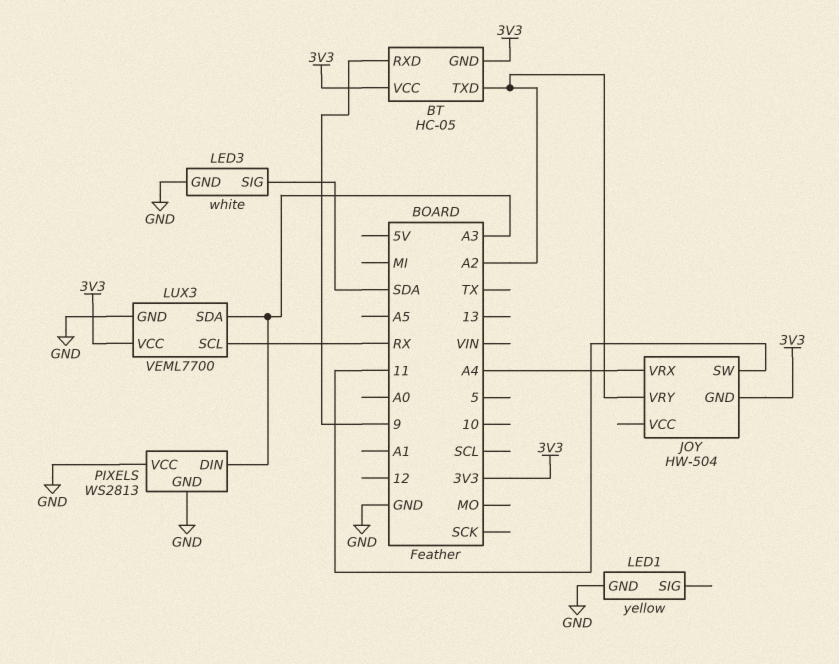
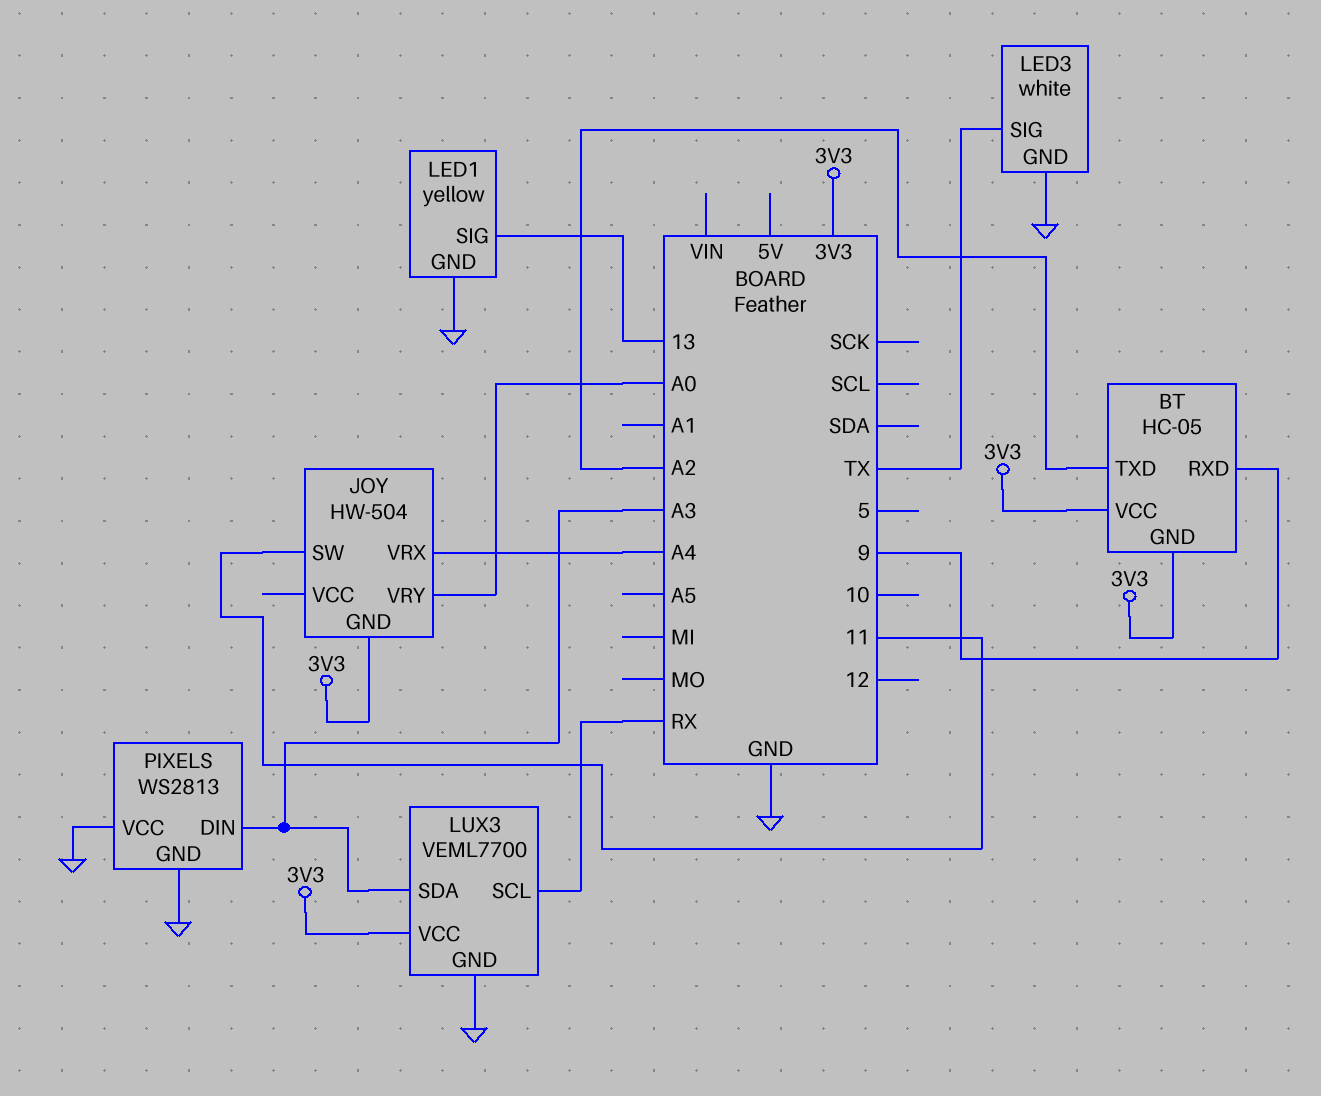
JOY pin VRY: A2 -> A0
LED1 pin SIG: none -> 13
LED3 pin SIG: SDA -> TX

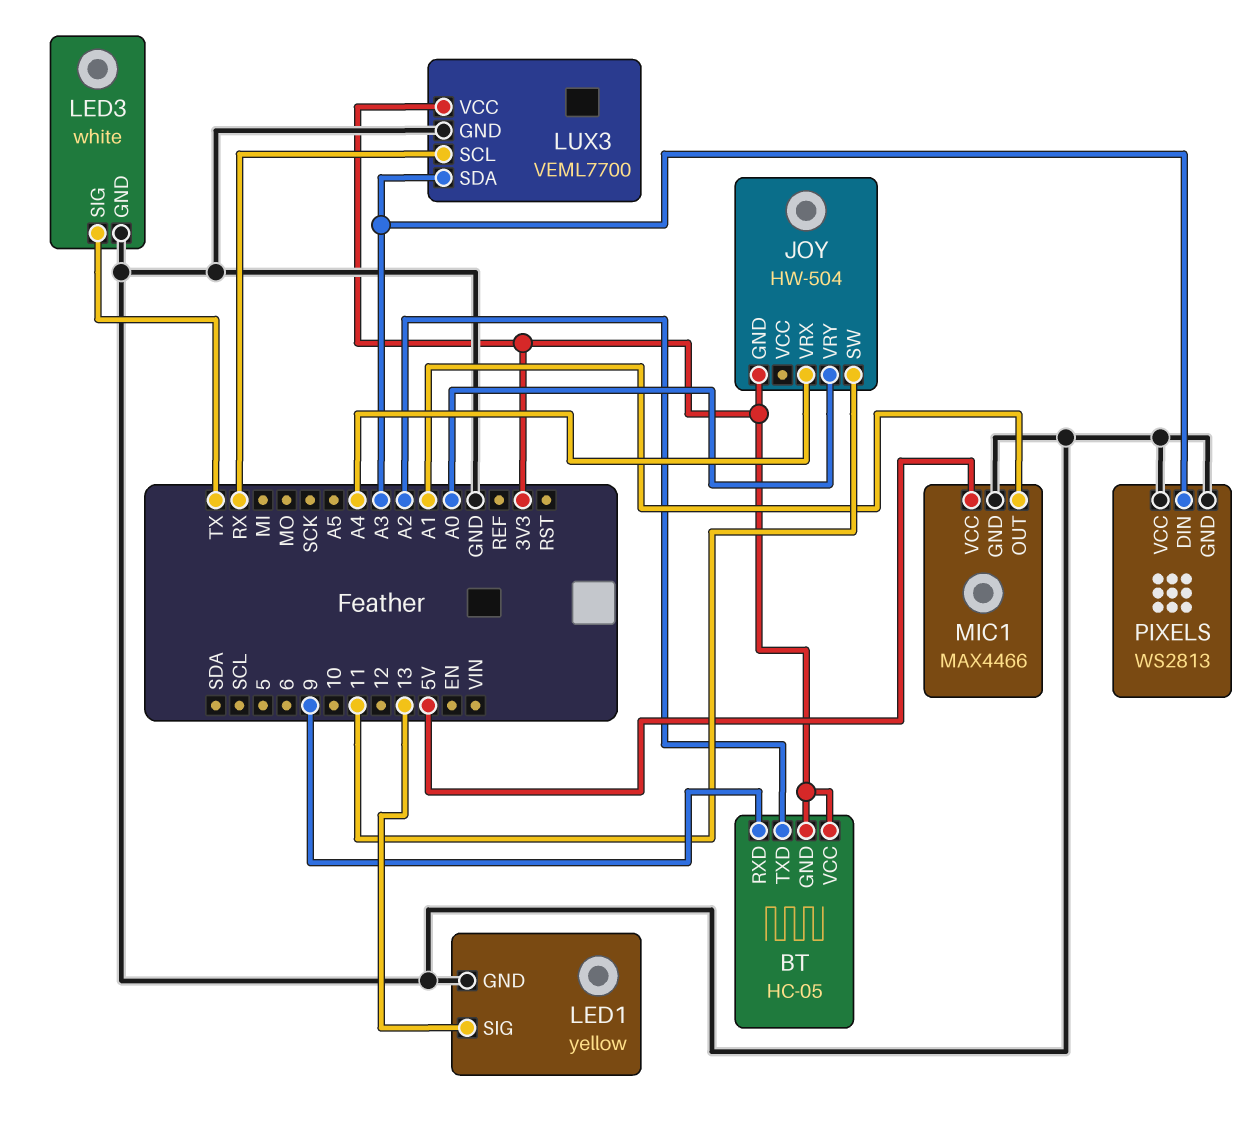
MIC1: none -> MAX4466
MIC1 pin GND: none -> GND
MIC1 pin OUT: none -> A1
MIC1 pin VCC: none -> 5V

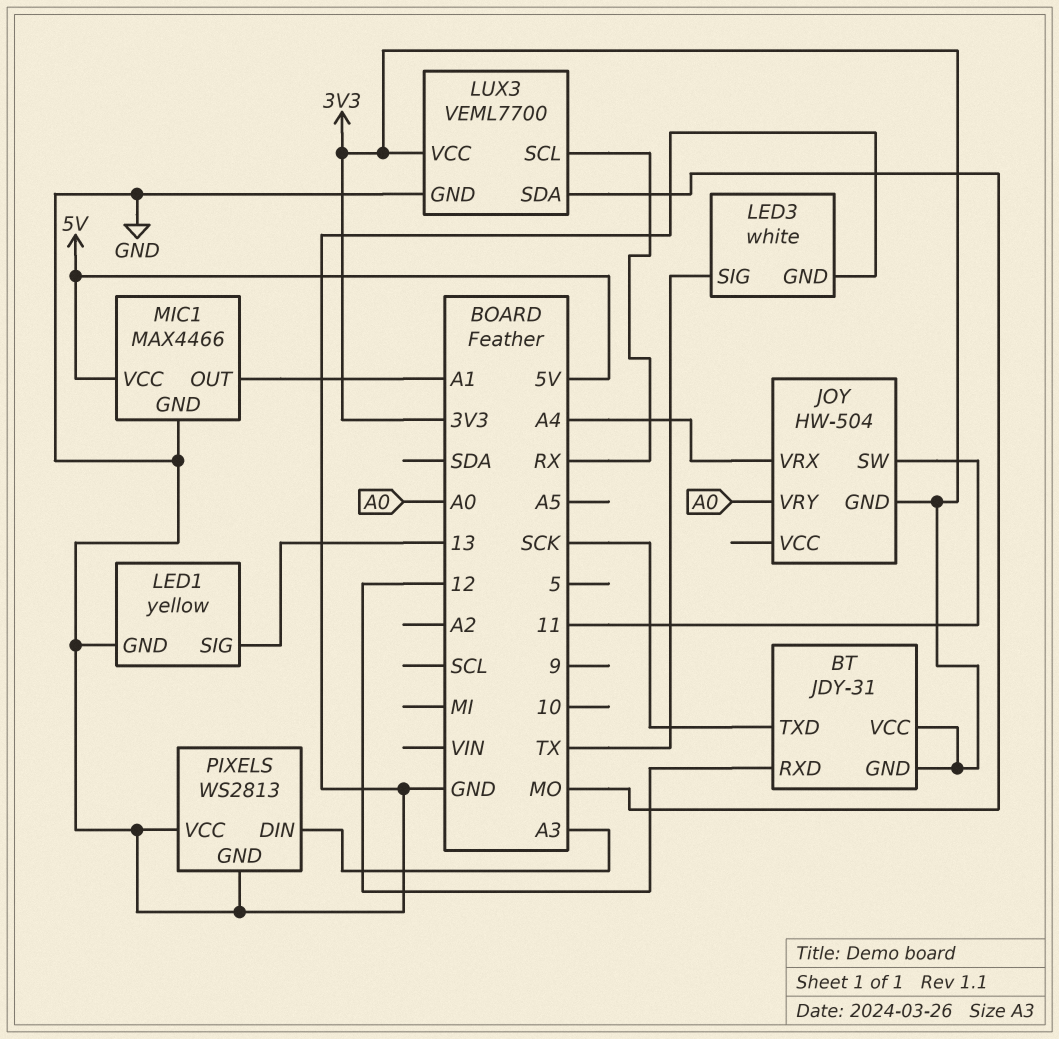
BT: HC-05 -> JDY-31
BT pin RXD: 9 -> 12
BT pin TXD: A2 -> SCK
LUX3 pin SDA: A3 -> MO

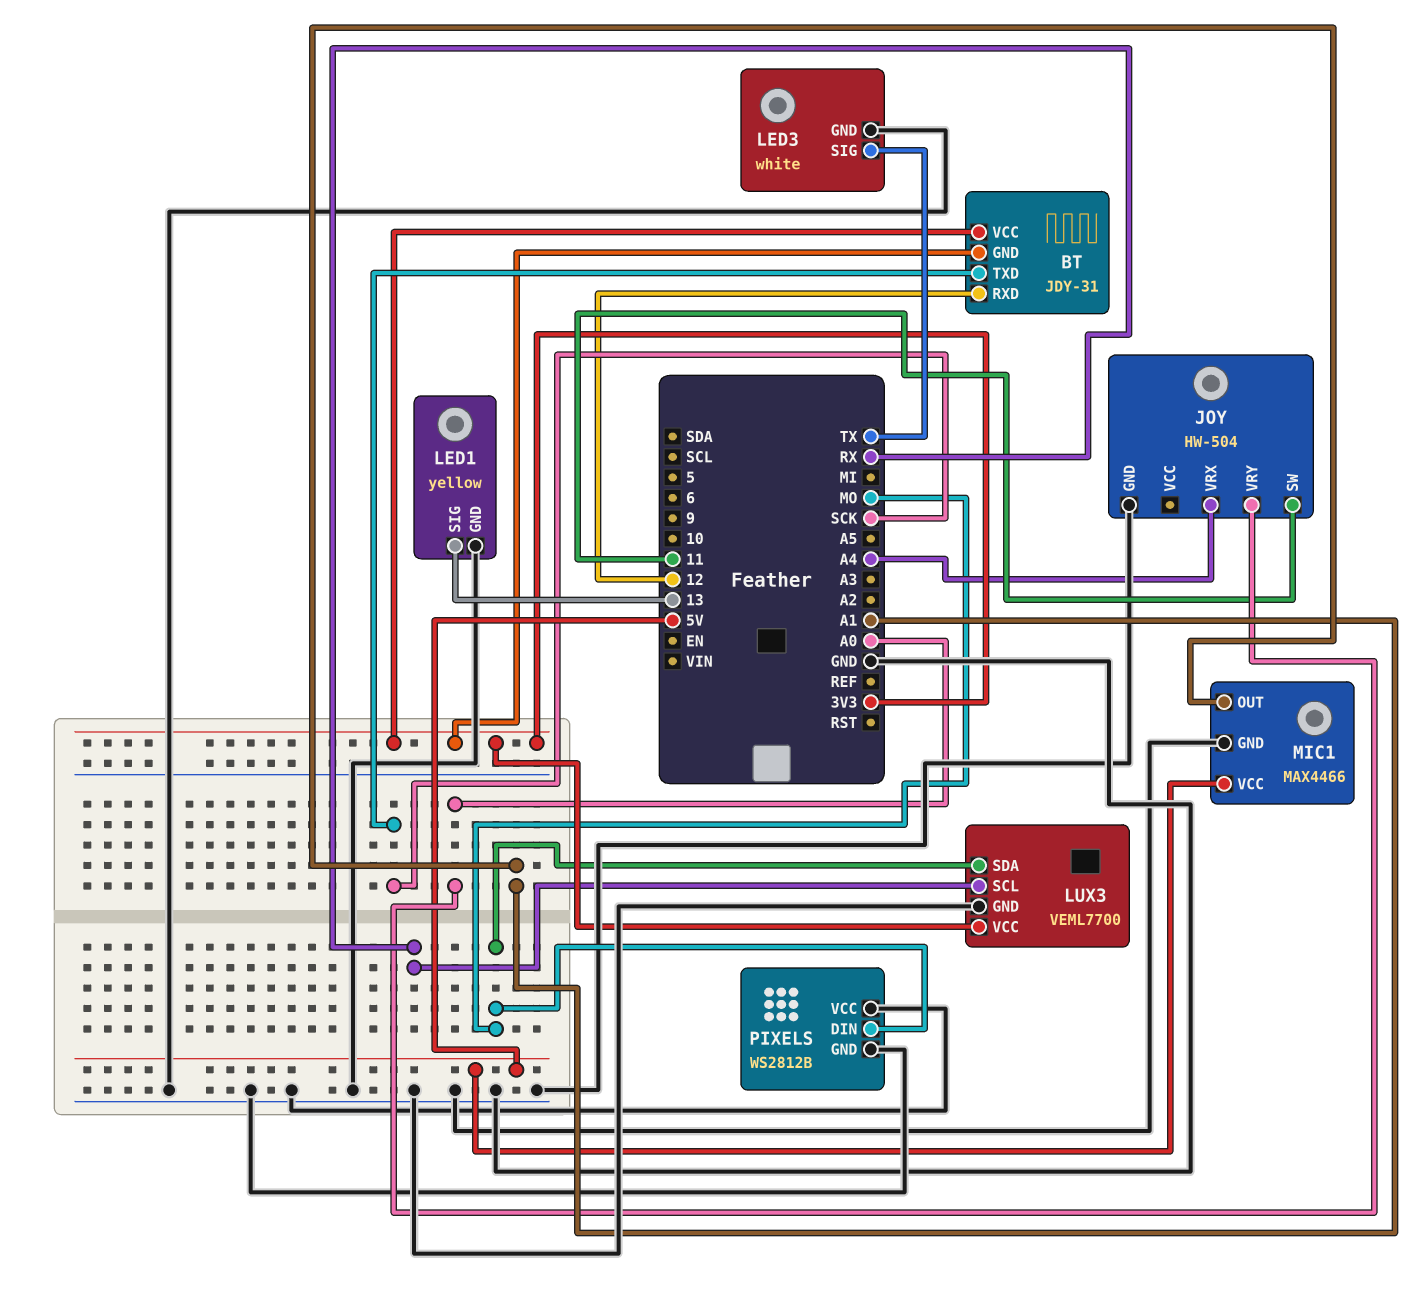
JOY pin GND: 3V3 -> GND
PIXELS: WS2813 -> WS2812B
PIXELS pin DIN: A3 -> MO

